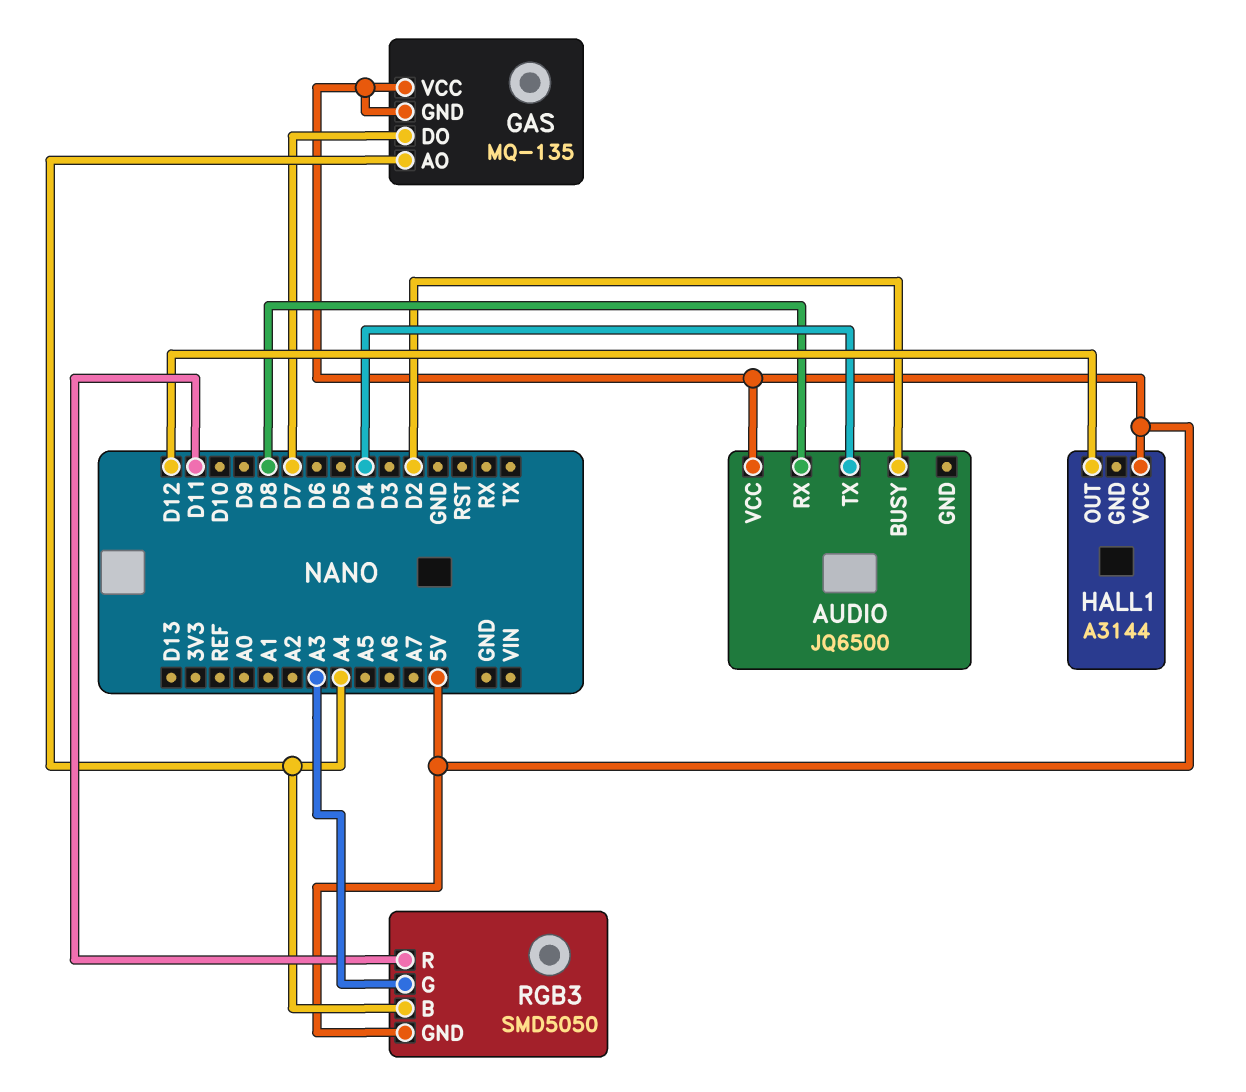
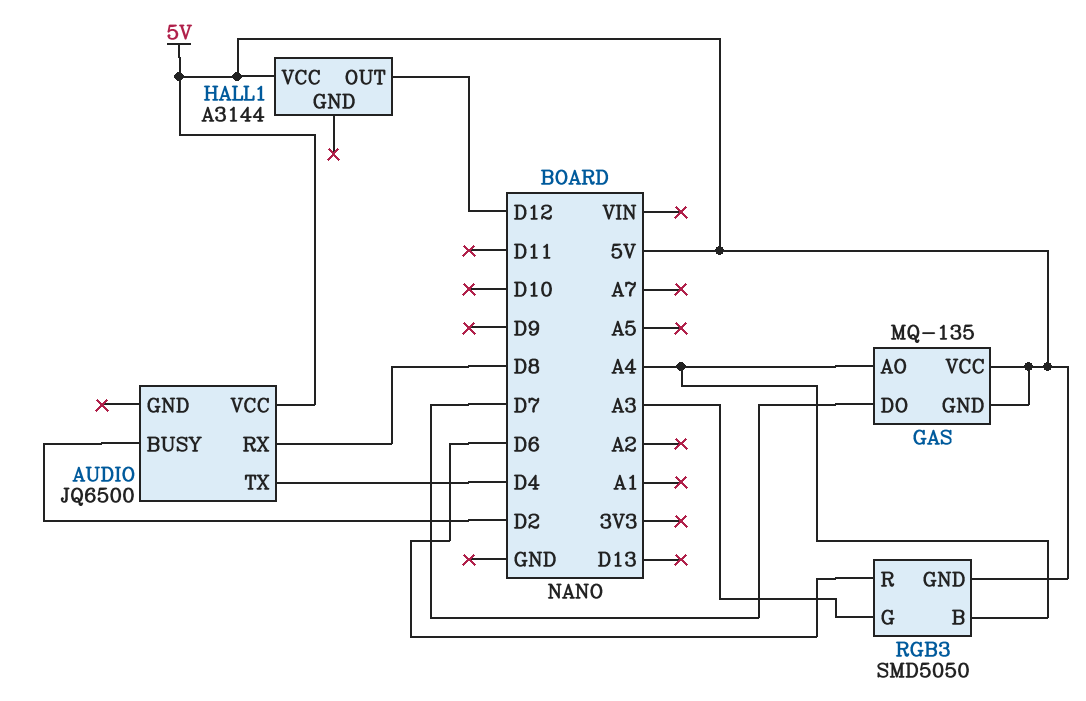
RGB3 pin R: D11 -> D6

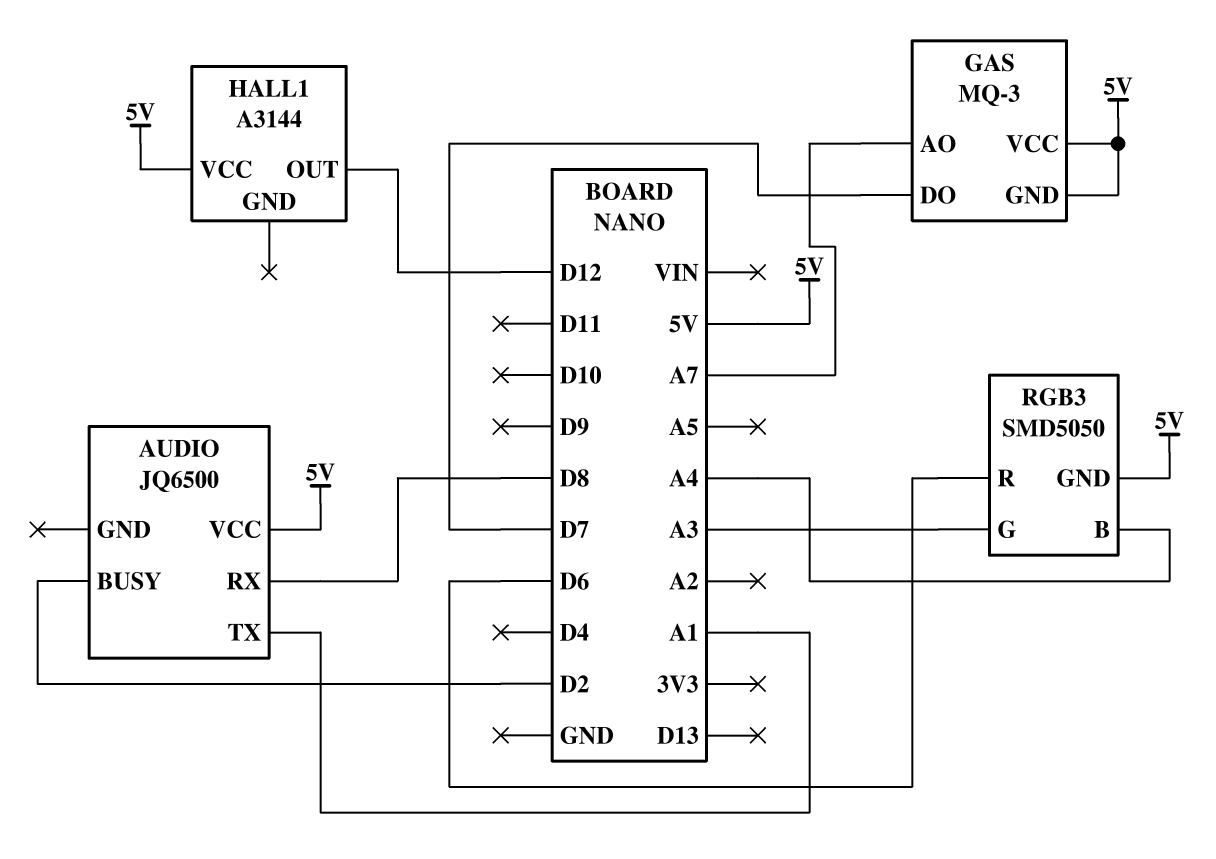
AUDIO pin TX: D4 -> A1
GAS: MQ-135 -> MQ-3
GAS pin AO: A4 -> A7

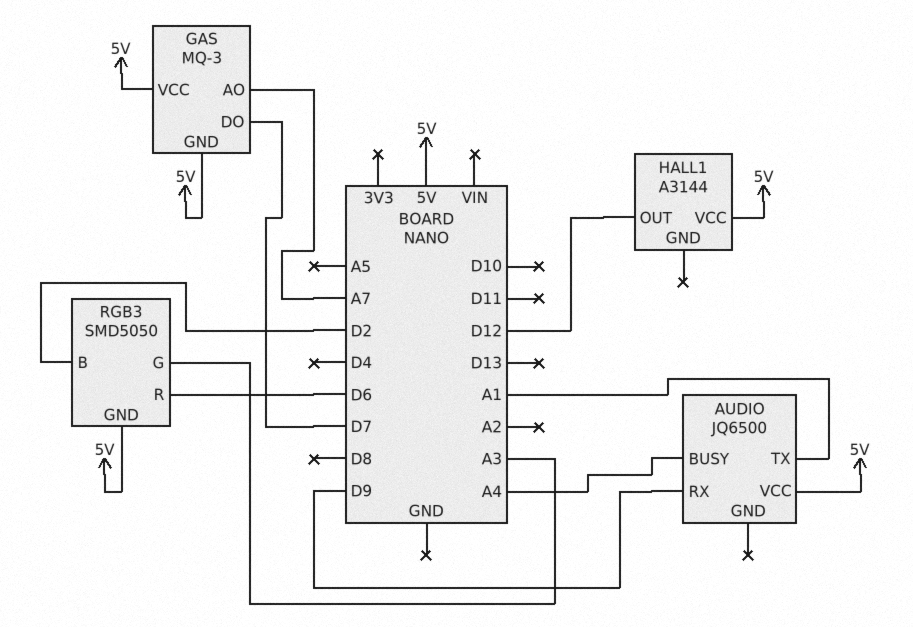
AUDIO pin BUSY: D2 -> A4
AUDIO pin RX: D8 -> D9
RGB3 pin B: A4 -> D2

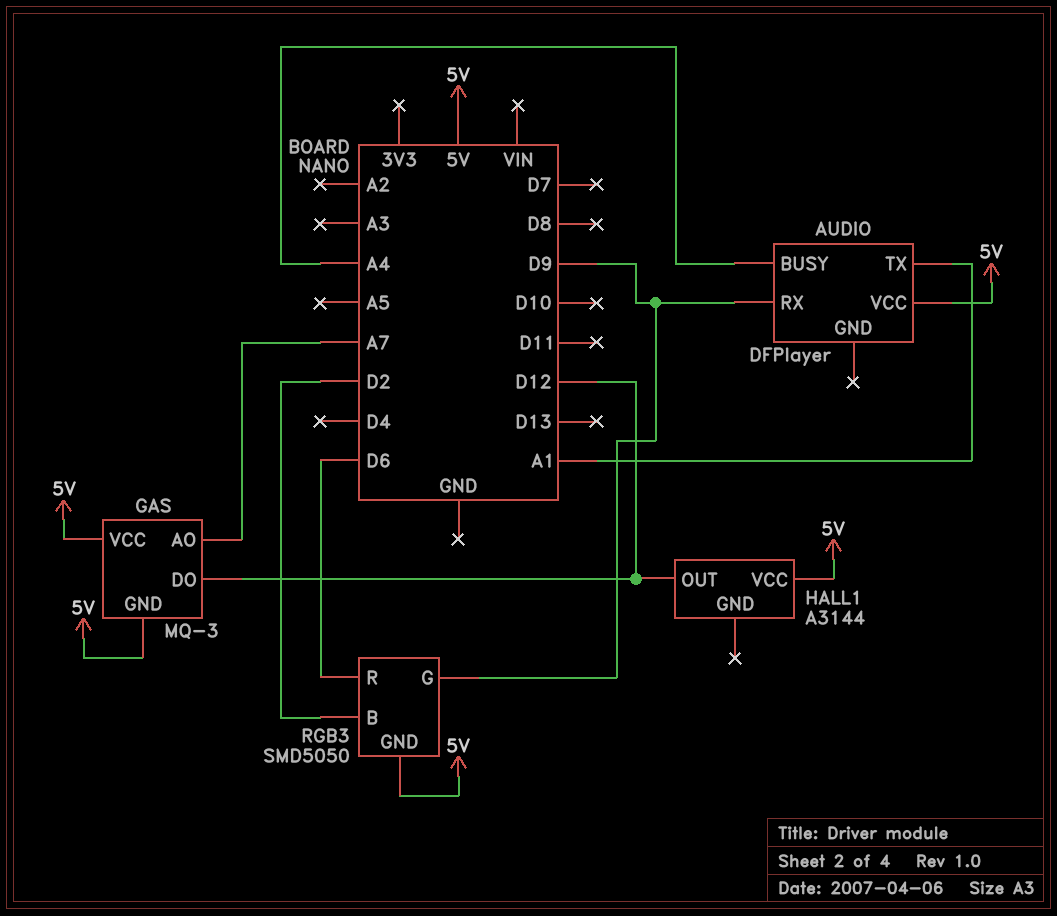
AUDIO: JQ6500 -> DFPlayer
GAS pin DO: D7 -> D12
RGB3 pin G: A3 -> D9

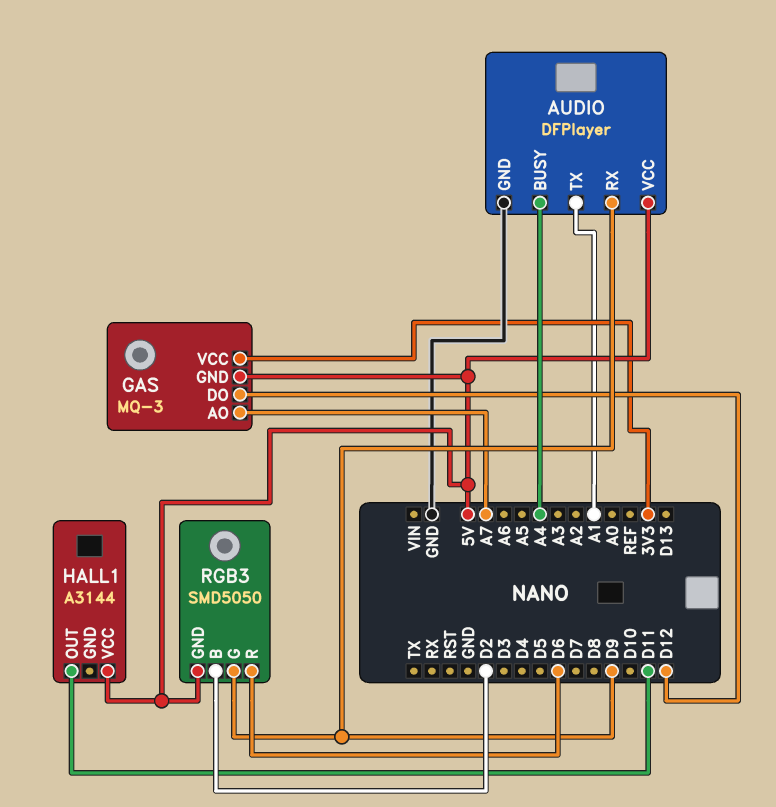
AUDIO pin GND: none -> GND
GAS pin VCC: 5V -> 3V3
HALL1 pin OUT: D12 -> D11

